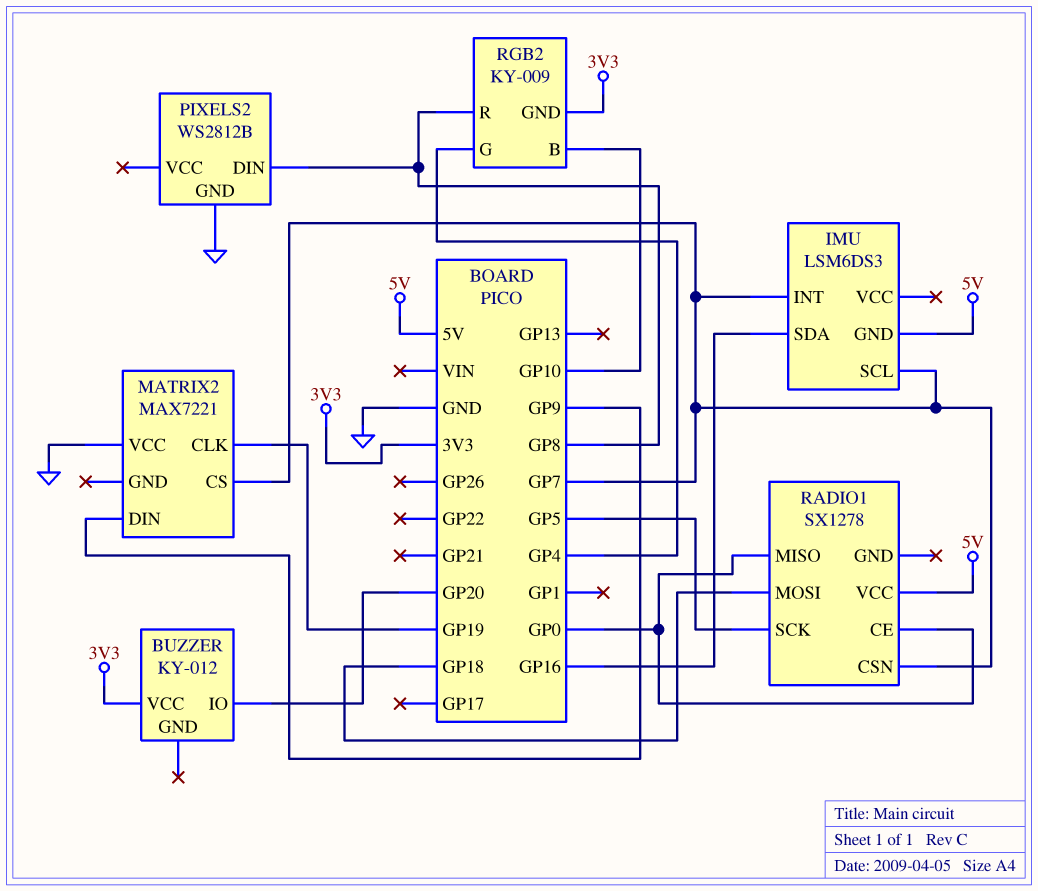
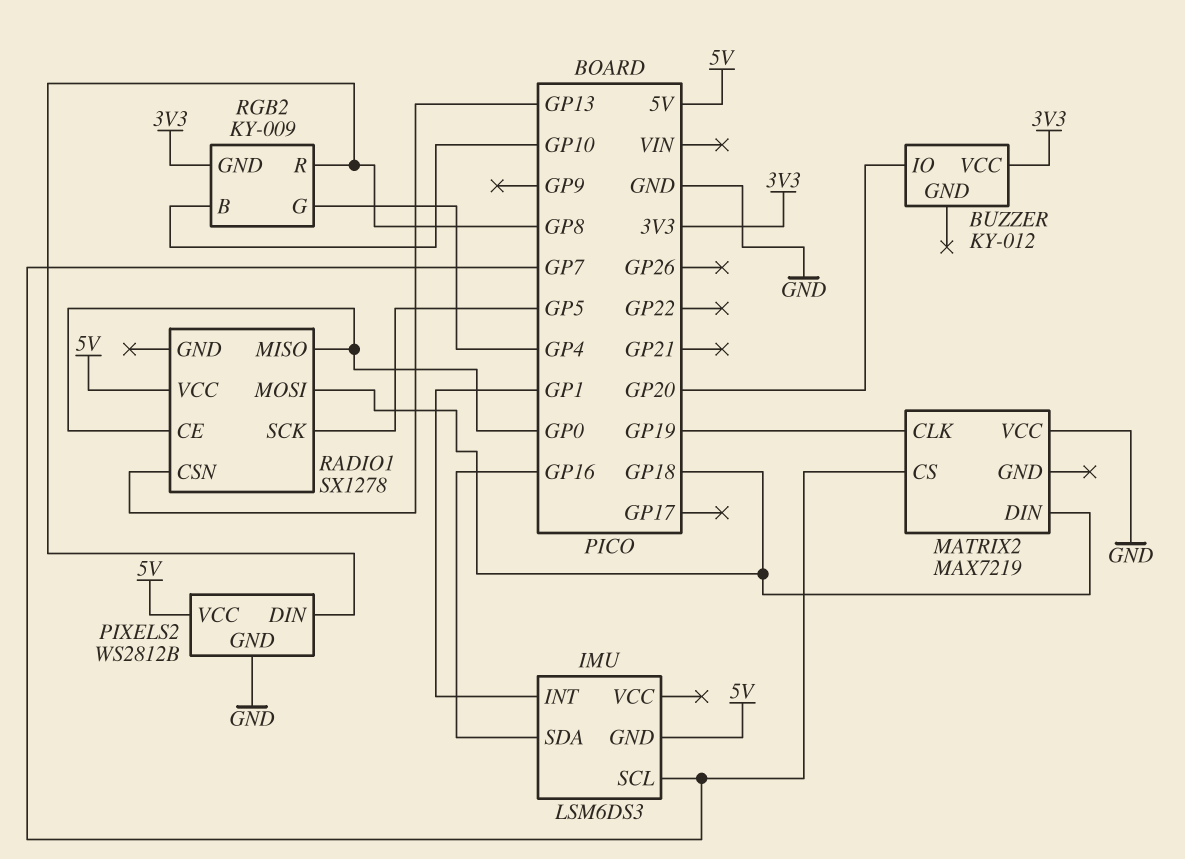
IMU pin INT: GP7 -> GP1
MATRIX2: MAX7221 -> MAX7219
MATRIX2 pin DIN: GP9 -> GP18
PIXELS2 pin VCC: none -> 5V
RADIO1 pin CSN: GP7 -> GP13

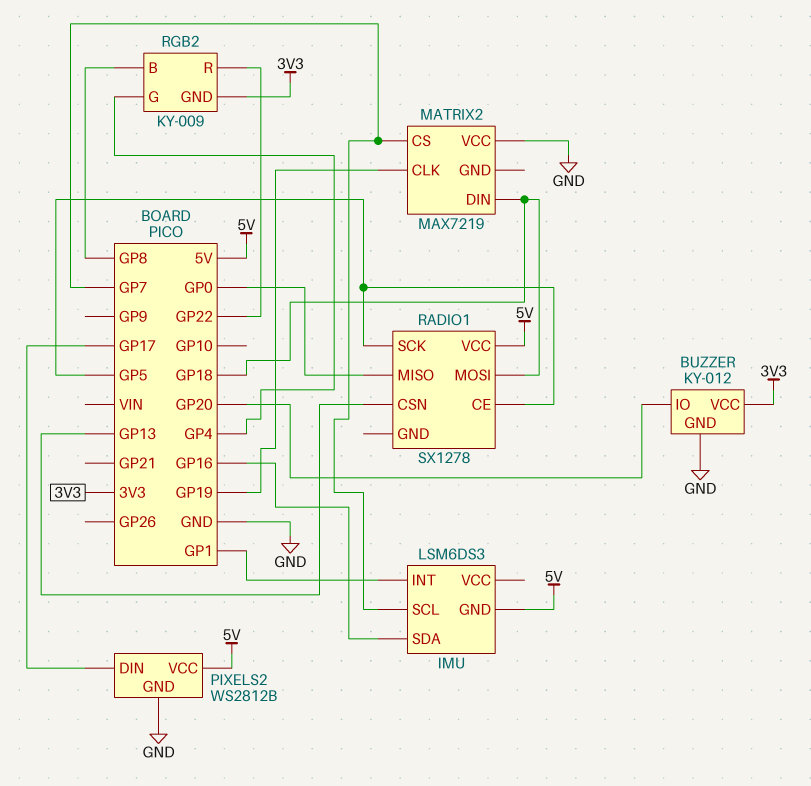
BUZZER pin GND: none -> GND
PIXELS2 pin DIN: GP8 -> GP17
RADIO1 pin CE: GP0 -> GP5
RGB2 pin B: GP10 -> GP8
RGB2 pin R: GP8 -> GP22

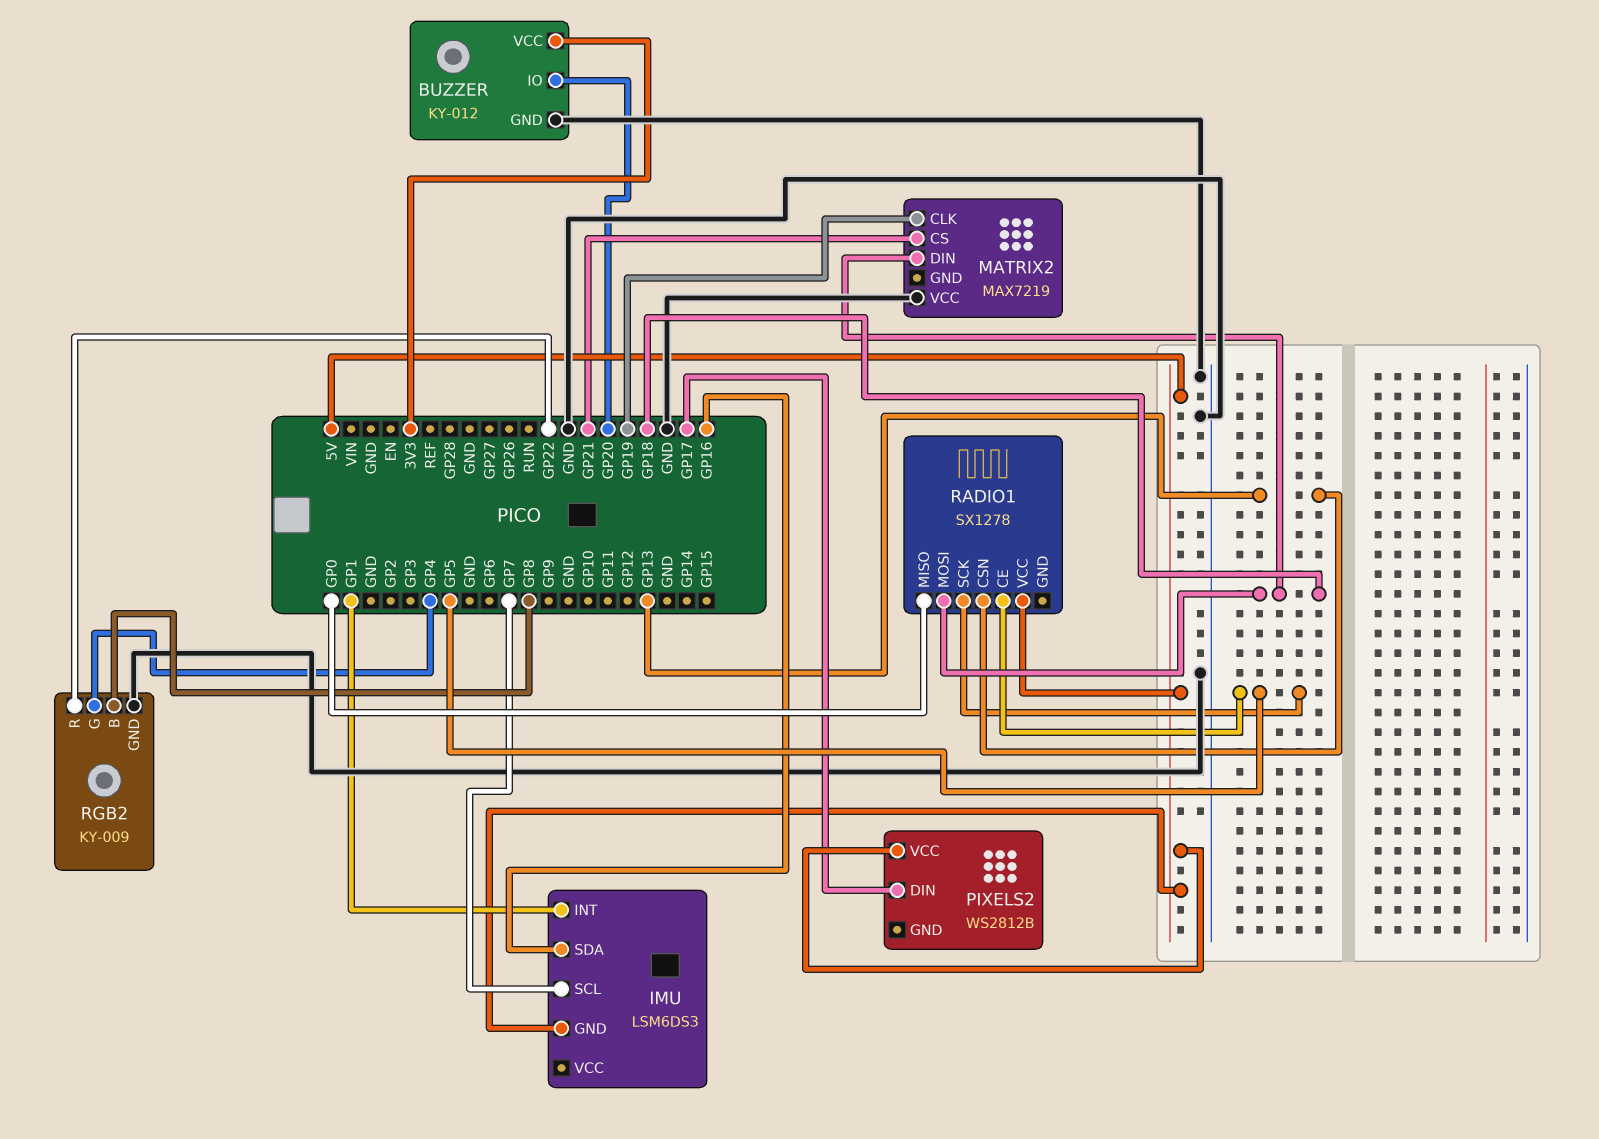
MATRIX2 pin CS: GP7 -> GP21
PIXELS2 pin GND: GND -> none
RGB2 pin GND: 3V3 -> GND

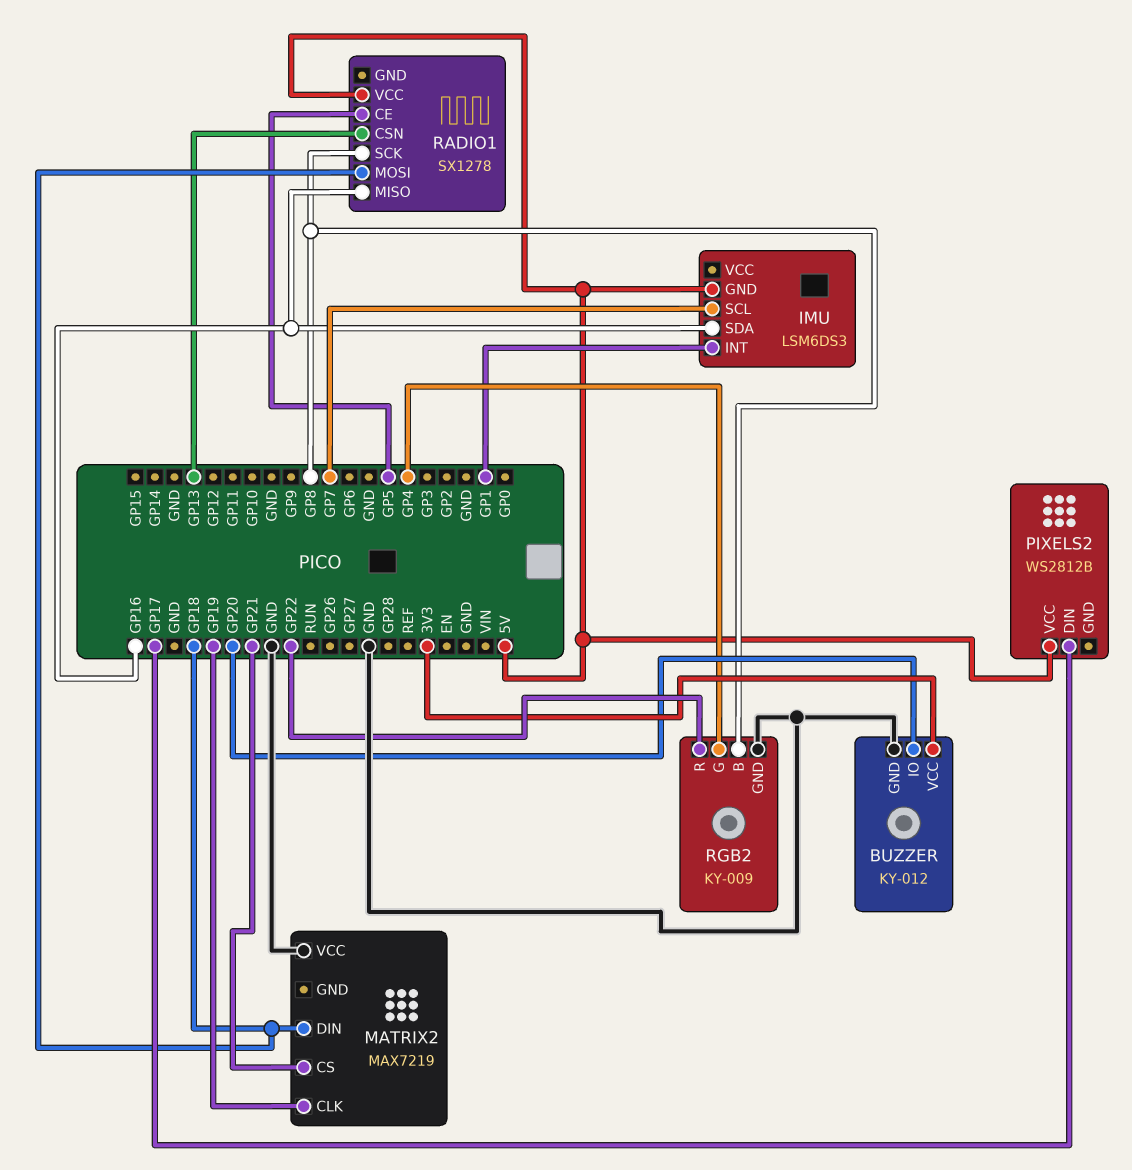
RADIO1 pin MISO: GP0 -> GP16
RADIO1 pin SCK: GP5 -> GP8

